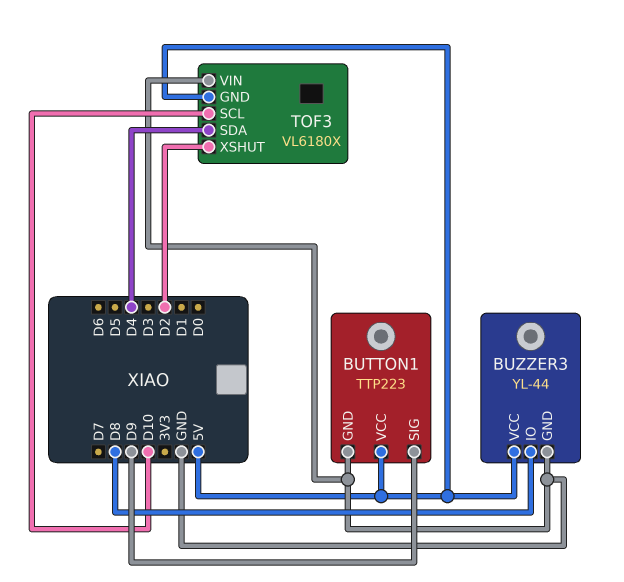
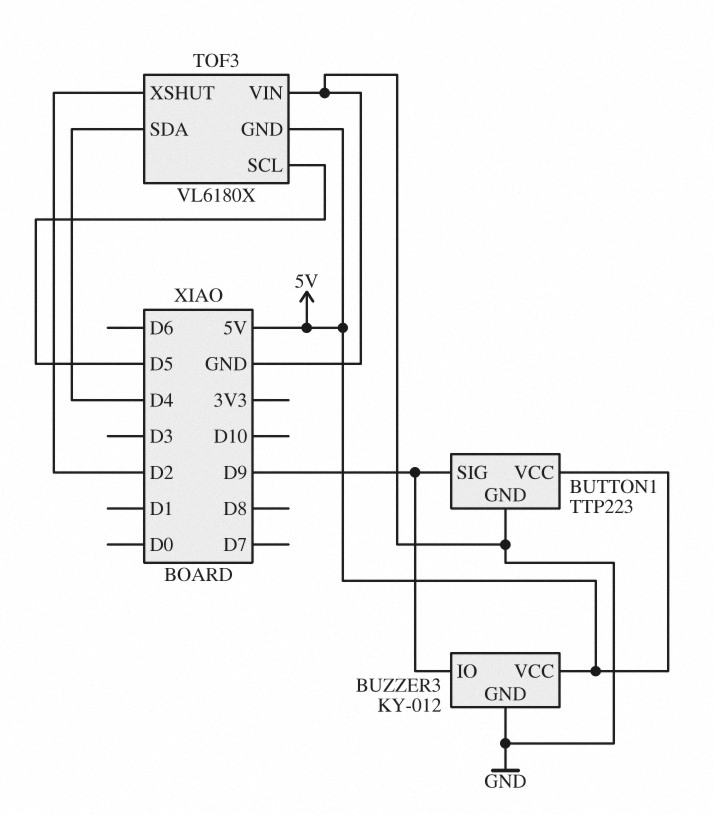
BUZZER3: YL-44 -> KY-012
BUZZER3 pin IO: D8 -> D9
TOF3 pin SCL: D10 -> D5

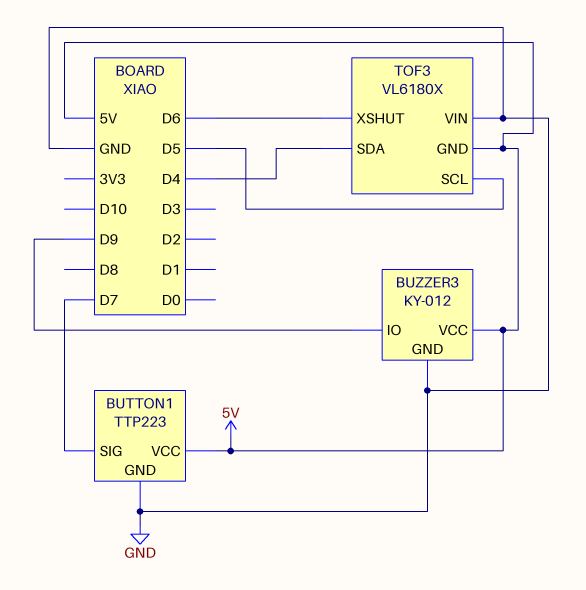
BUTTON1 pin SIG: D9 -> D7
TOF3 pin XSHUT: D2 -> D6

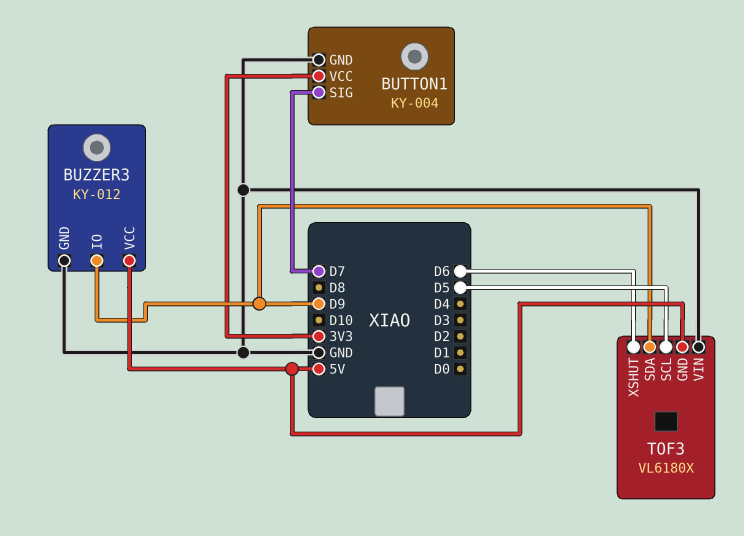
BUTTON1: TTP223 -> KY-004
BUTTON1 pin VCC: 5V -> 3V3
TOF3 pin SDA: D4 -> D9

